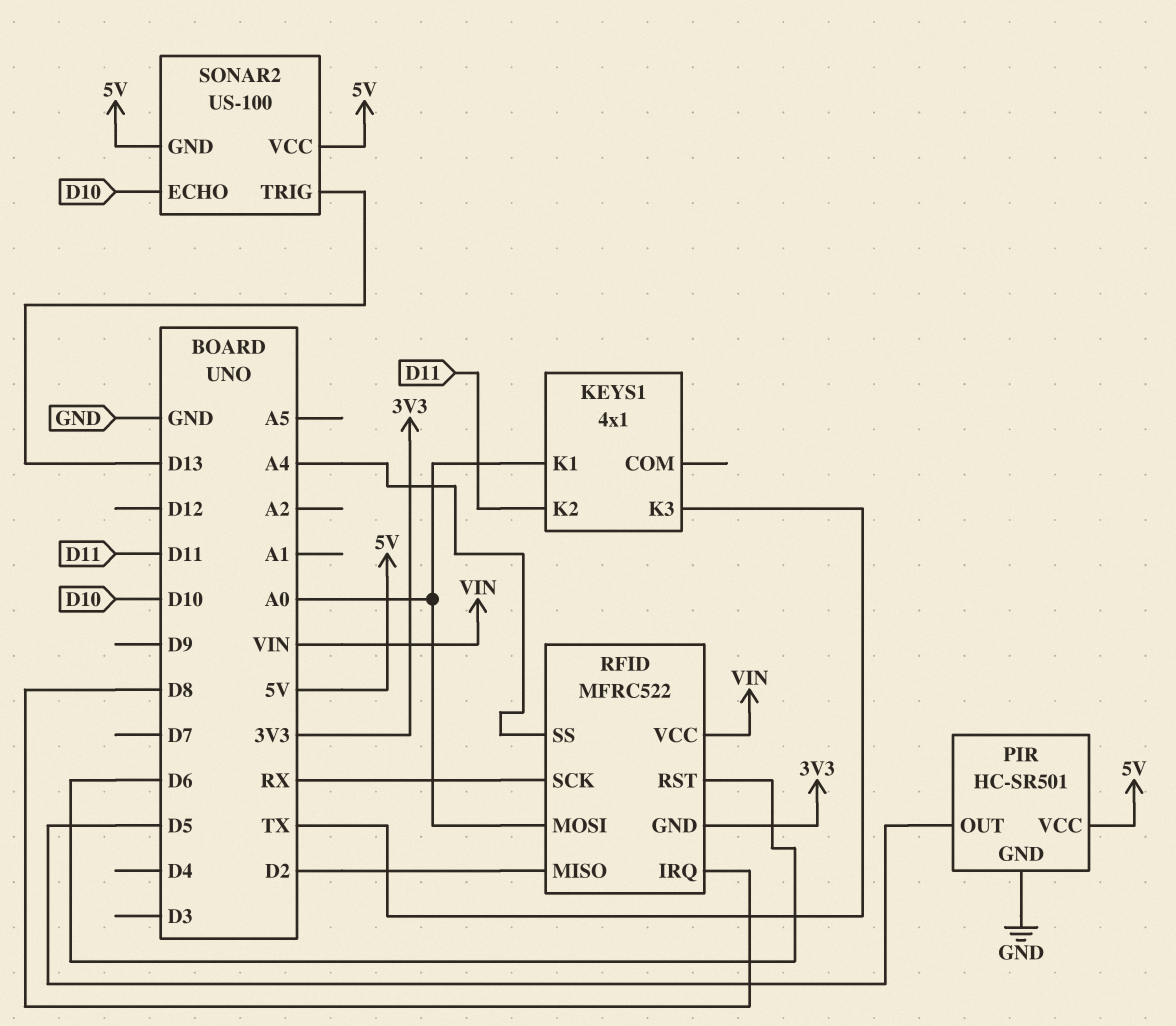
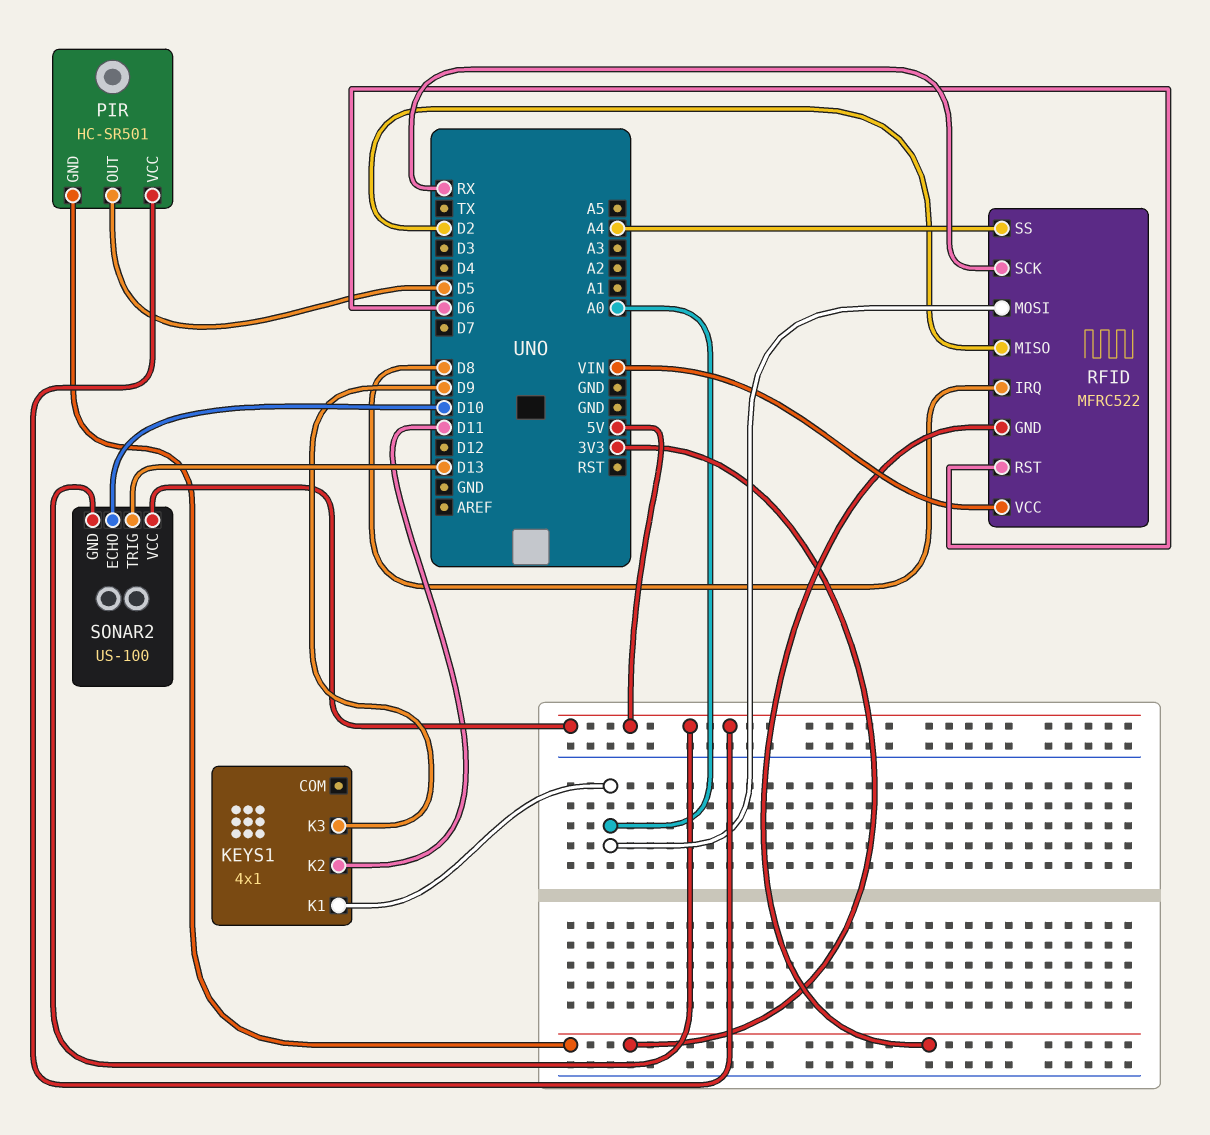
KEYS1 pin K3: TX -> D9
PIR pin GND: GND -> 3V3

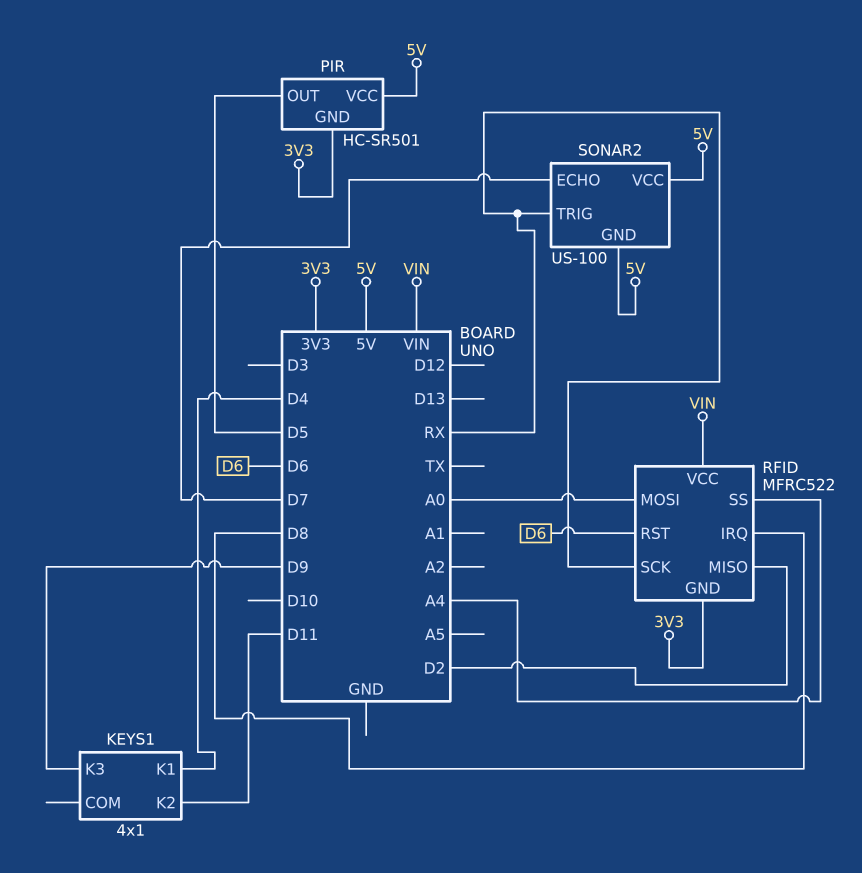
KEYS1 pin K1: A0 -> D4
SONAR2 pin ECHO: D10 -> D7
SONAR2 pin TRIG: D13 -> RX

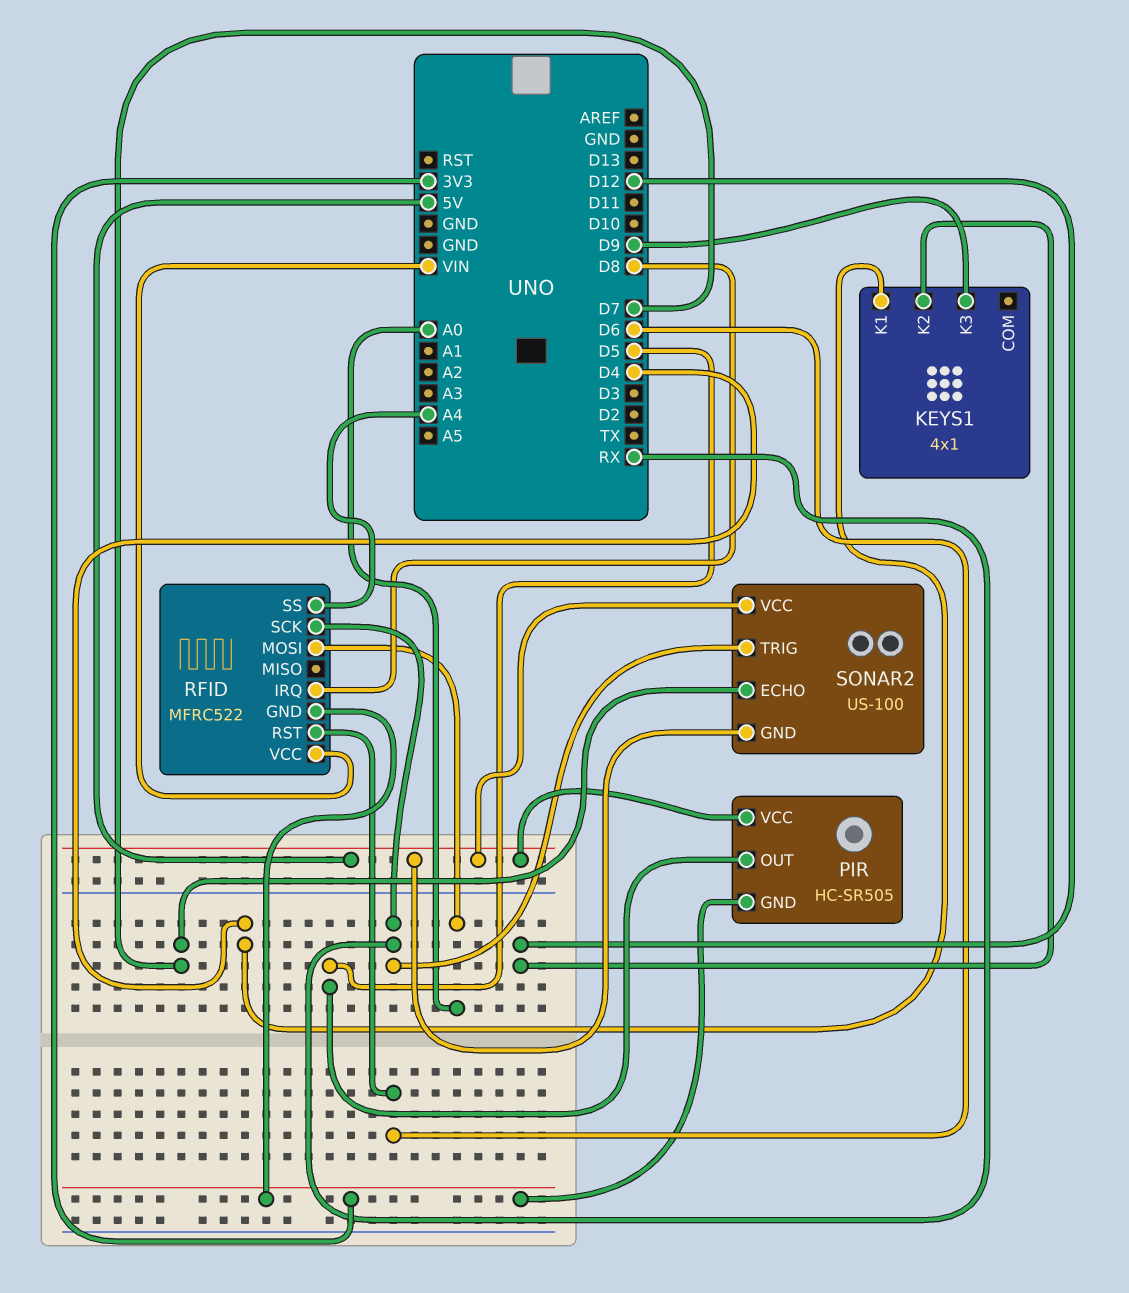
KEYS1 pin K2: D11 -> D12
PIR: HC-SR501 -> HC-SR505
RFID pin MISO: D2 -> none

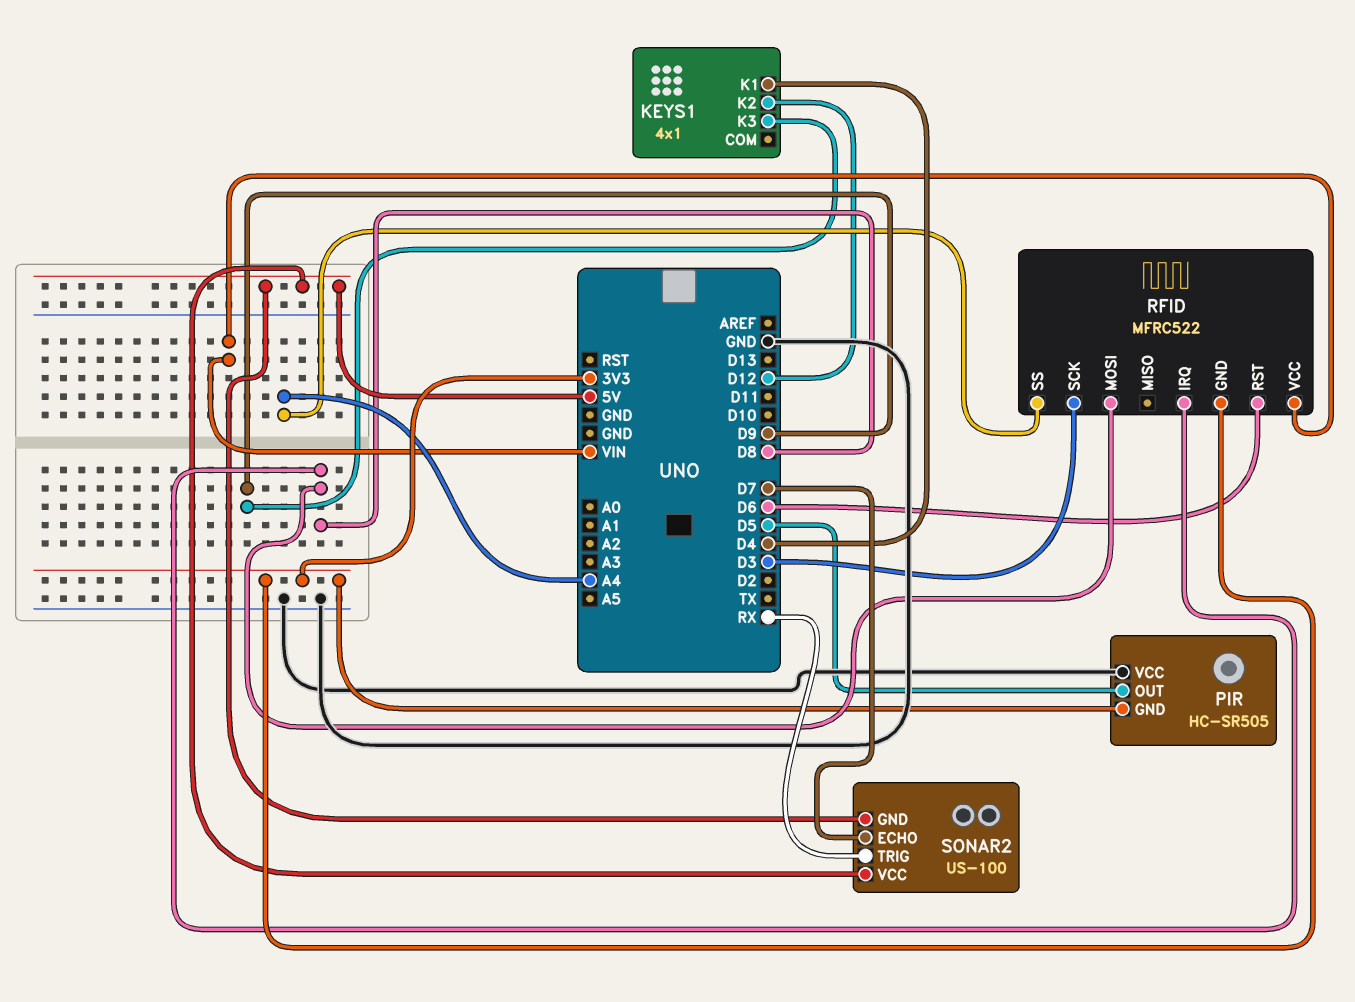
PIR pin VCC: 5V -> GND
RFID pin MOSI: A0 -> D8
RFID pin SCK: RX -> D3

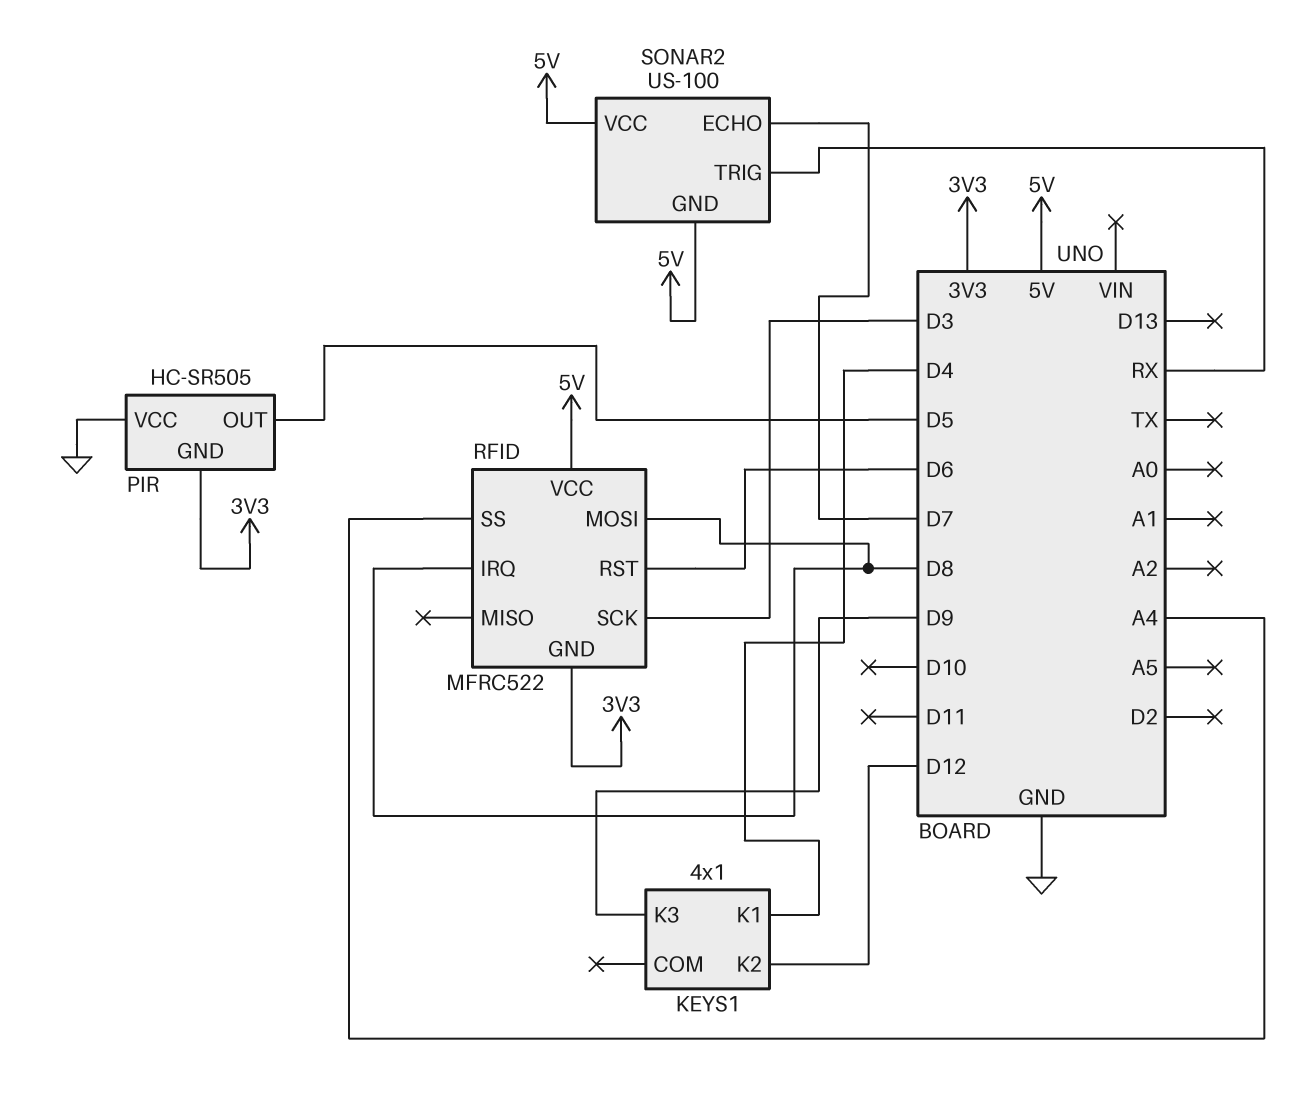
RFID pin VCC: VIN -> 5V

